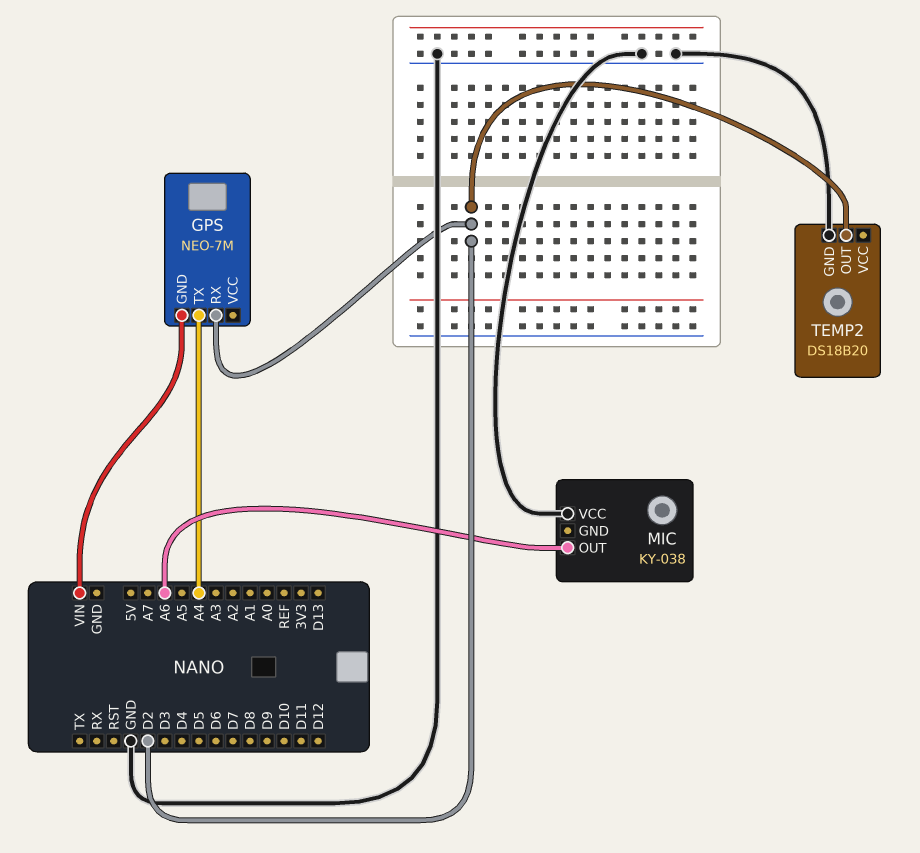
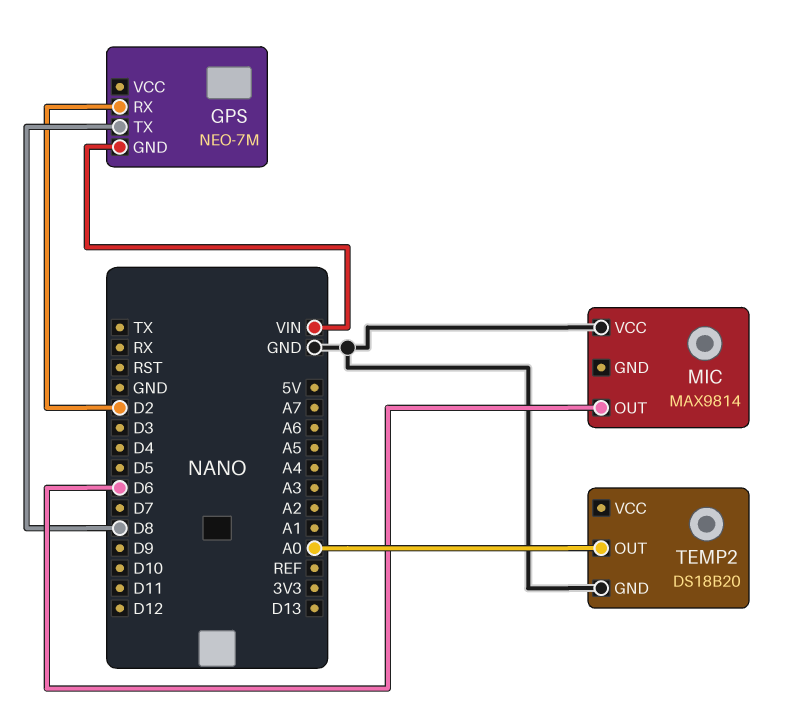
GPS pin TX: A4 -> D8
MIC: KY-038 -> MAX9814
MIC pin OUT: A6 -> D6
TEMP2 pin OUT: D2 -> A0

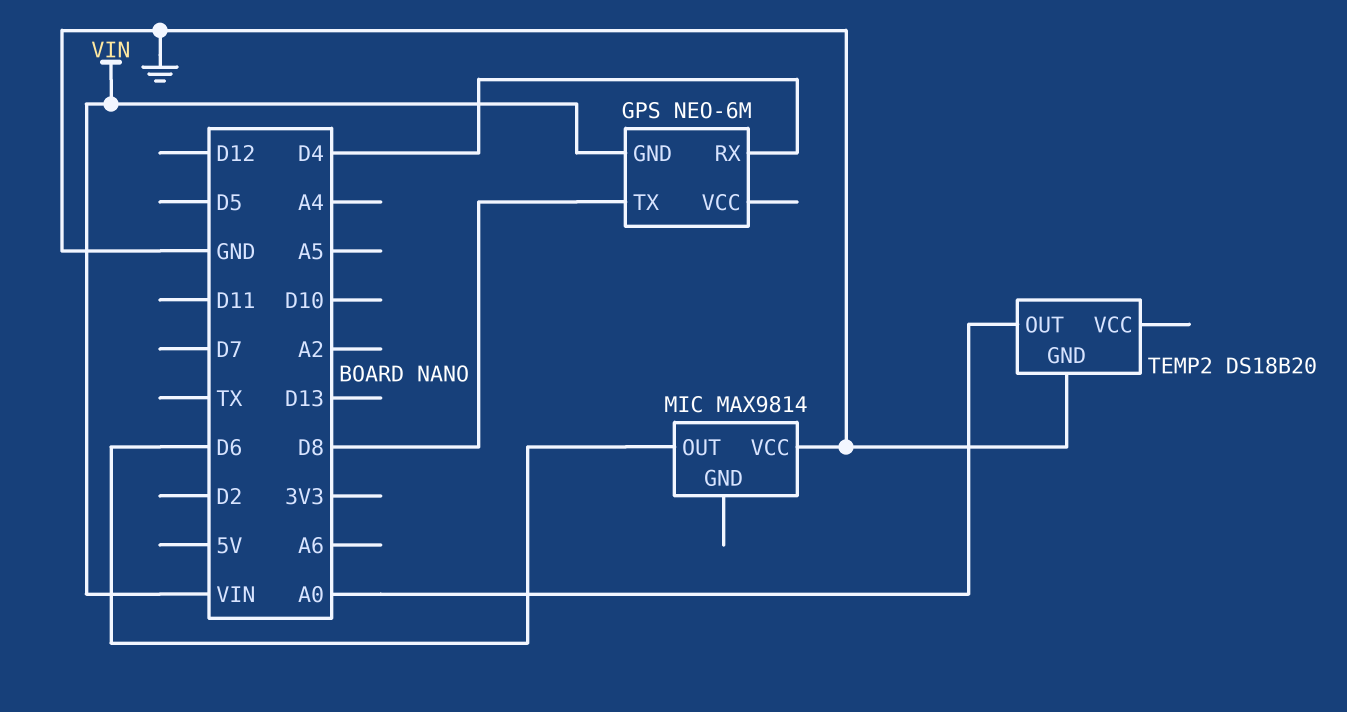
GPS: NEO-7M -> NEO-6M
GPS pin RX: D2 -> D4

